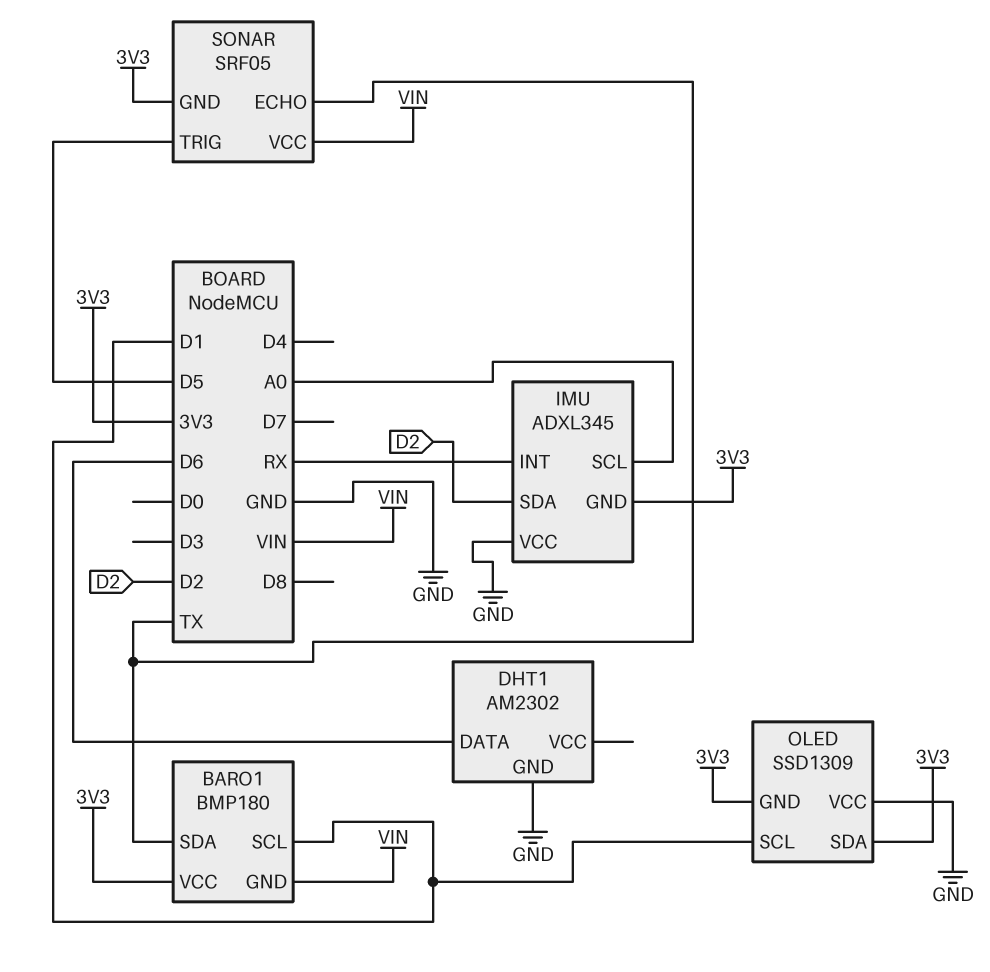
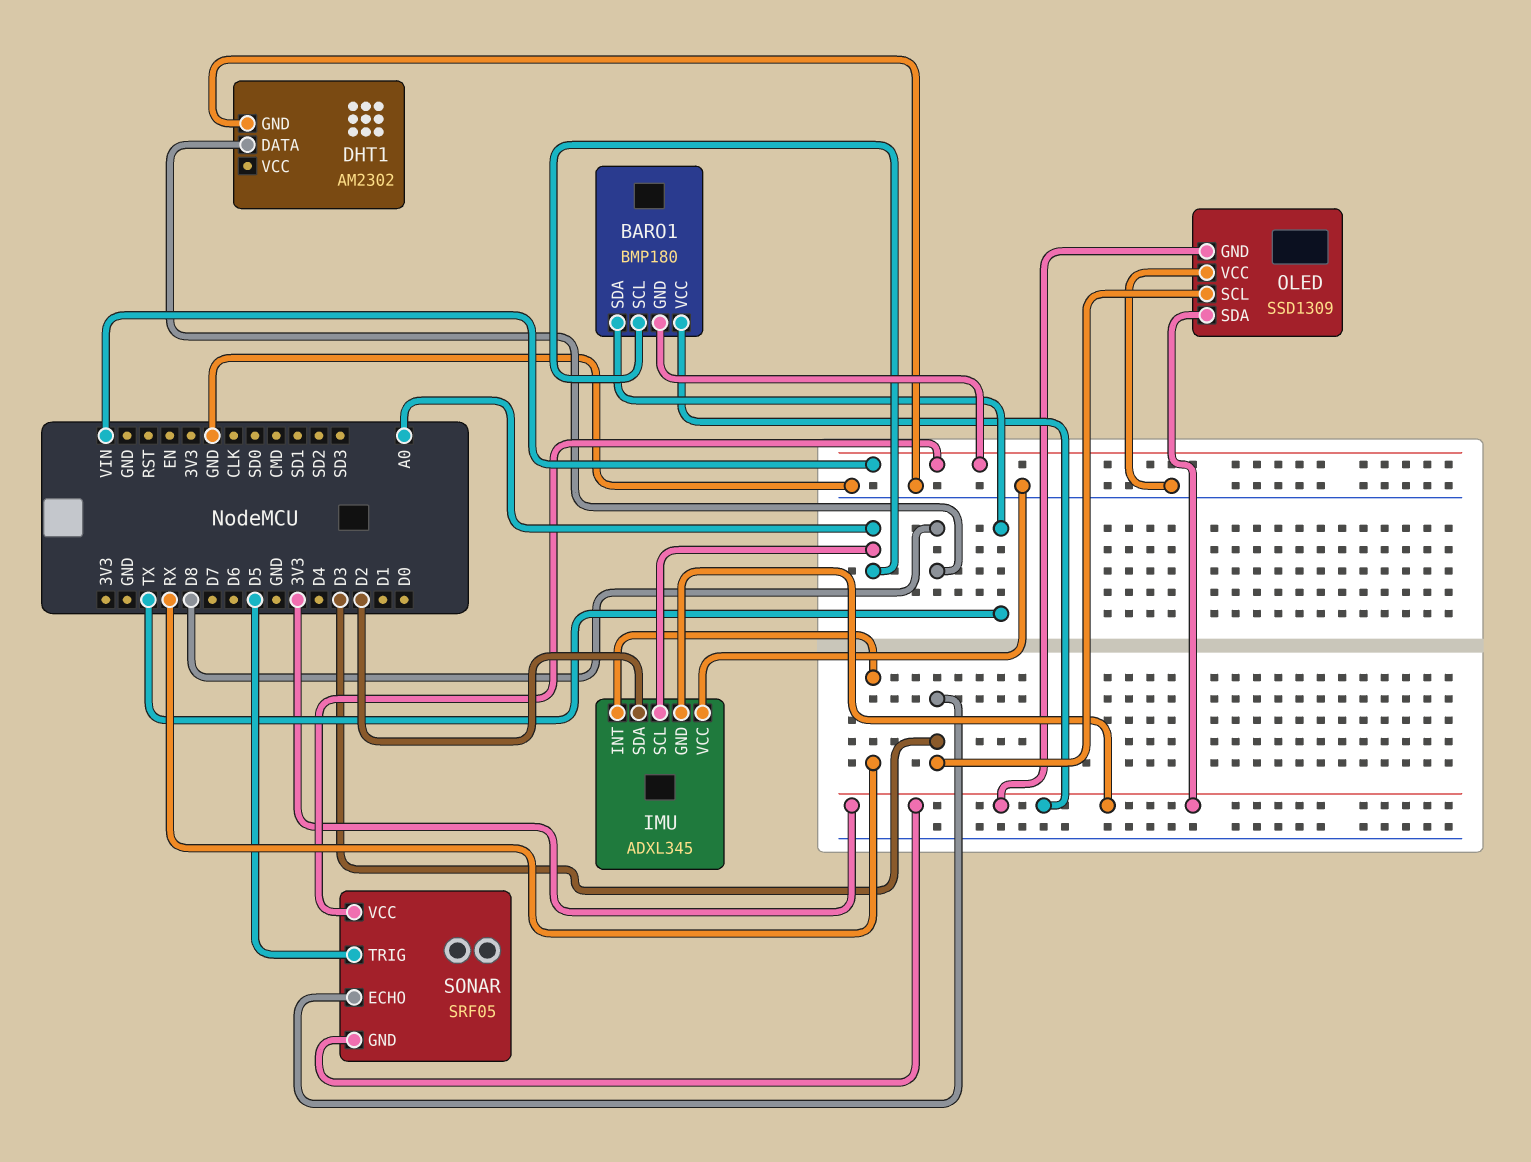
BARO1 pin SCL: D1 -> A0
DHT1 pin DATA: D6 -> D8
OLED pin SCL: D1 -> D3
SONAR pin ECHO: TX -> D3

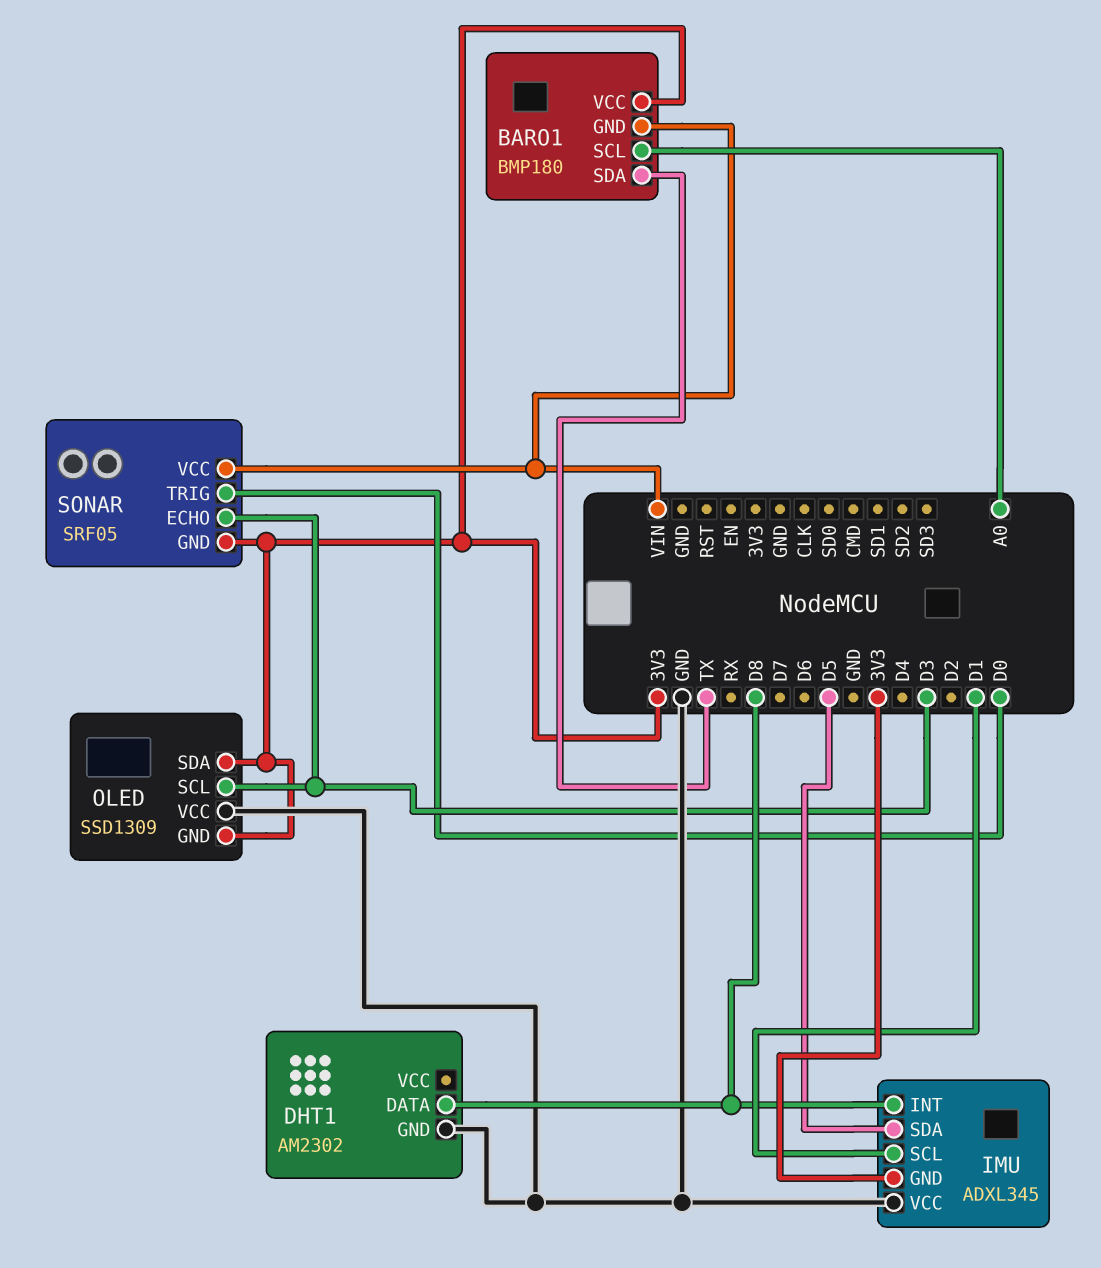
IMU pin INT: RX -> D8
IMU pin SCL: A0 -> D1
IMU pin SDA: D2 -> D5
SONAR pin TRIG: D5 -> D0

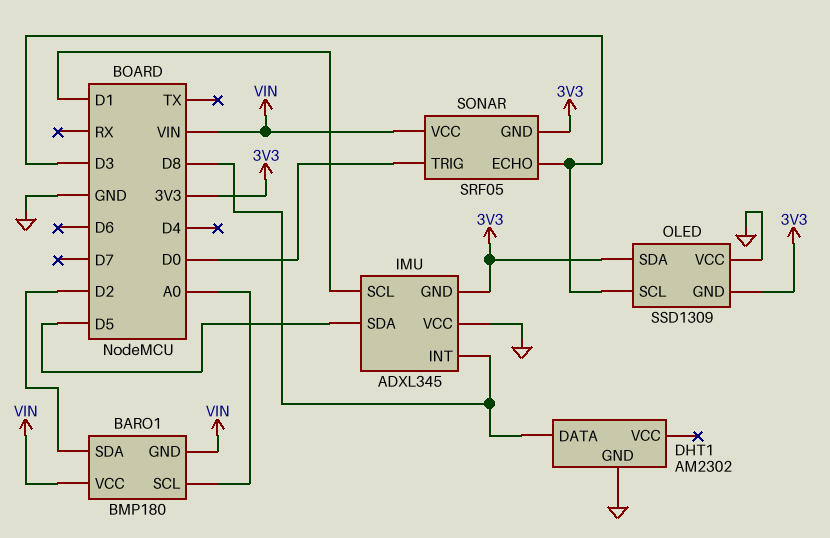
BARO1 pin SDA: TX -> D2
BARO1 pin VCC: 3V3 -> VIN

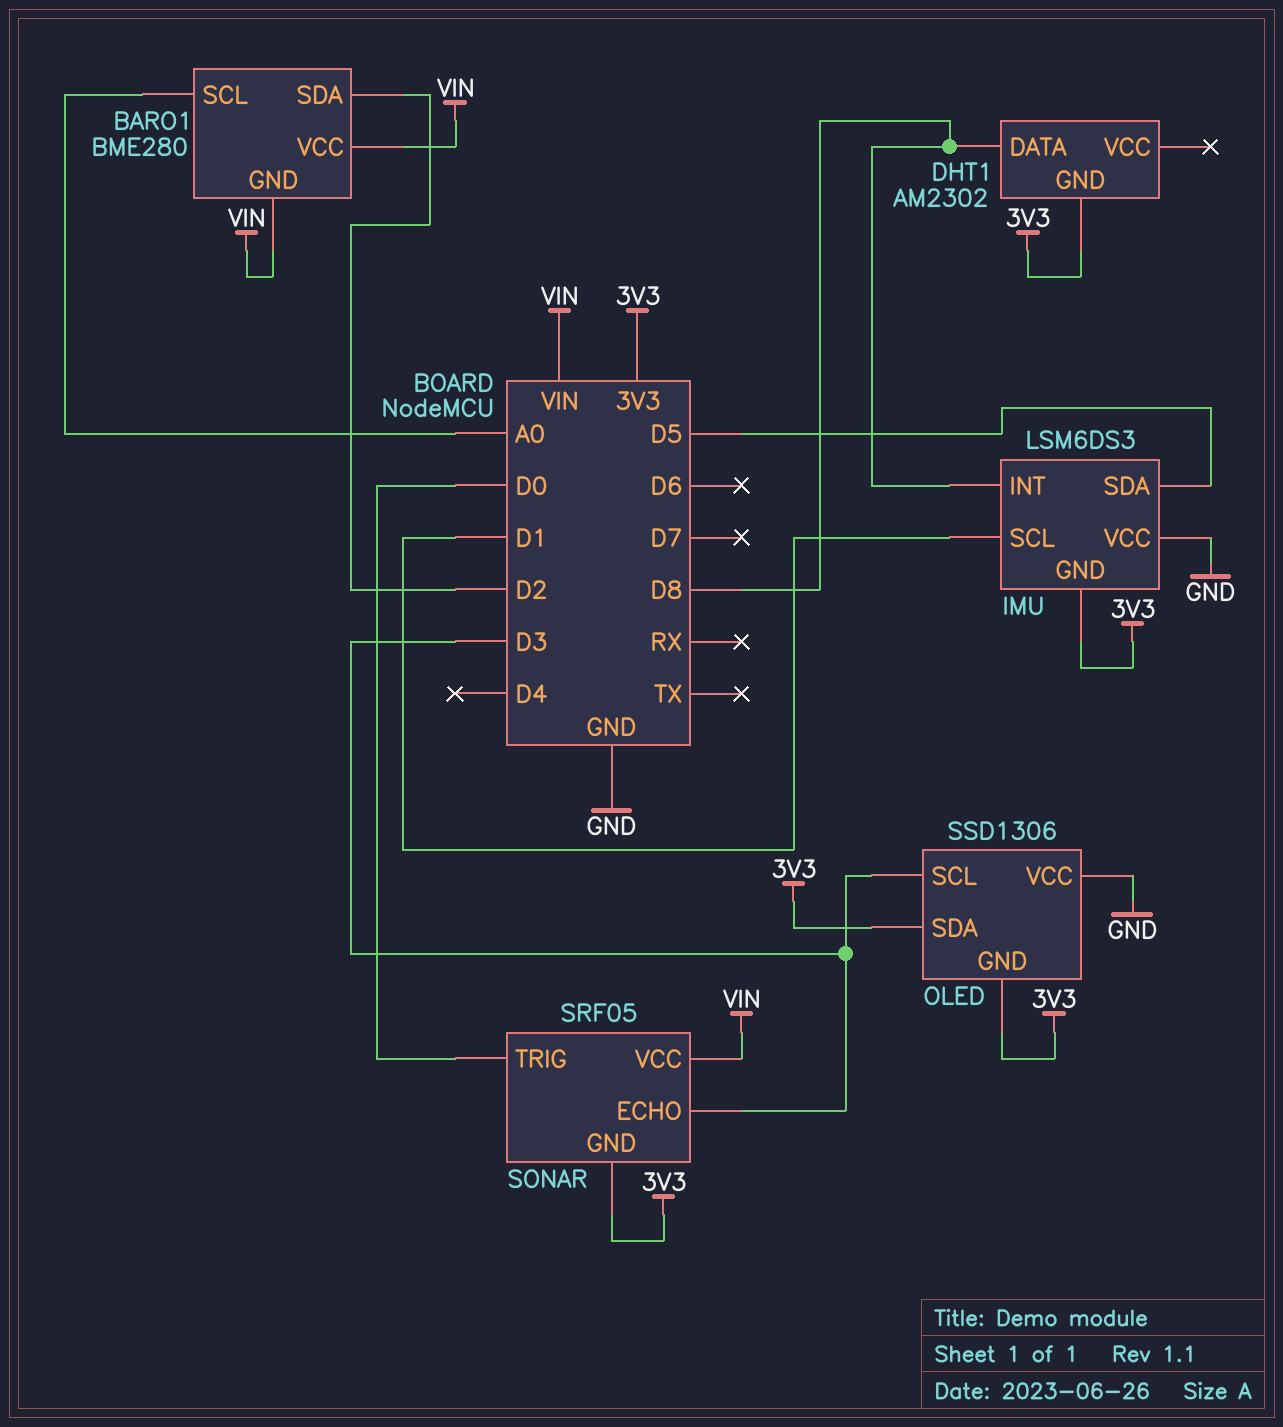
BARO1: BMP180 -> BME280
DHT1 pin GND: GND -> 3V3
IMU: ADXL345 -> LSM6DS3
OLED: SSD1309 -> SSD1306

